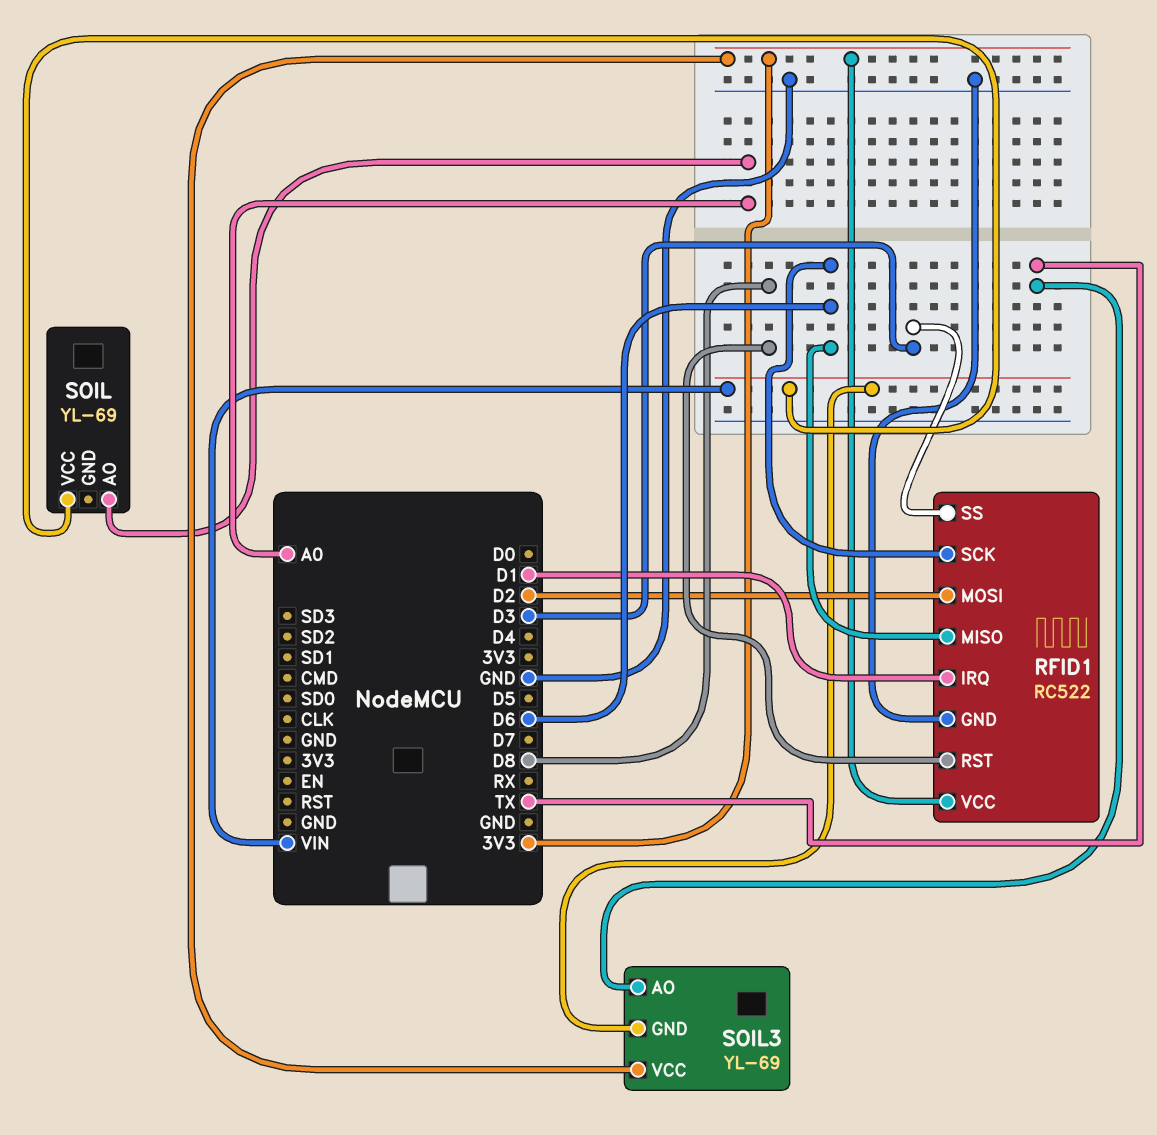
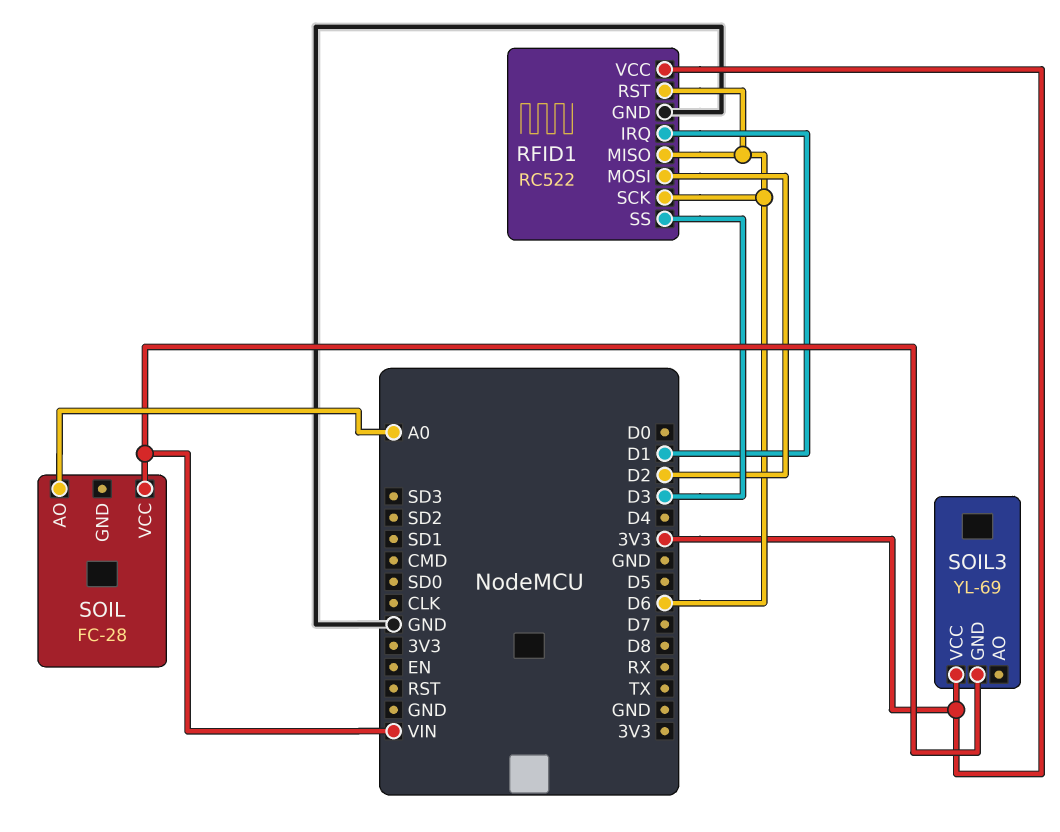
RFID1 pin RST: D8 -> D6
SOIL: YL-69 -> FC-28
SOIL3 pin AO: TX -> none

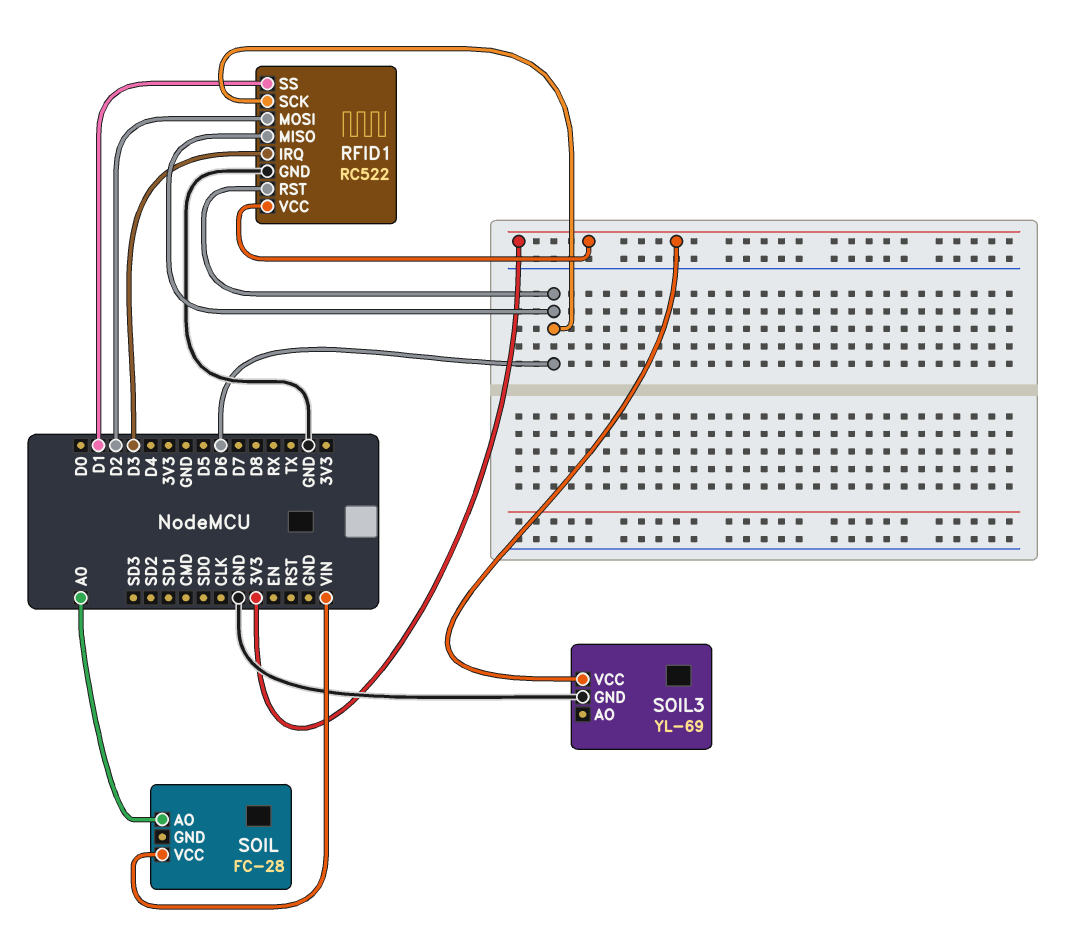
RFID1 pin IRQ: D1 -> D3
RFID1 pin SS: D3 -> D1
SOIL3 pin GND: VIN -> GND

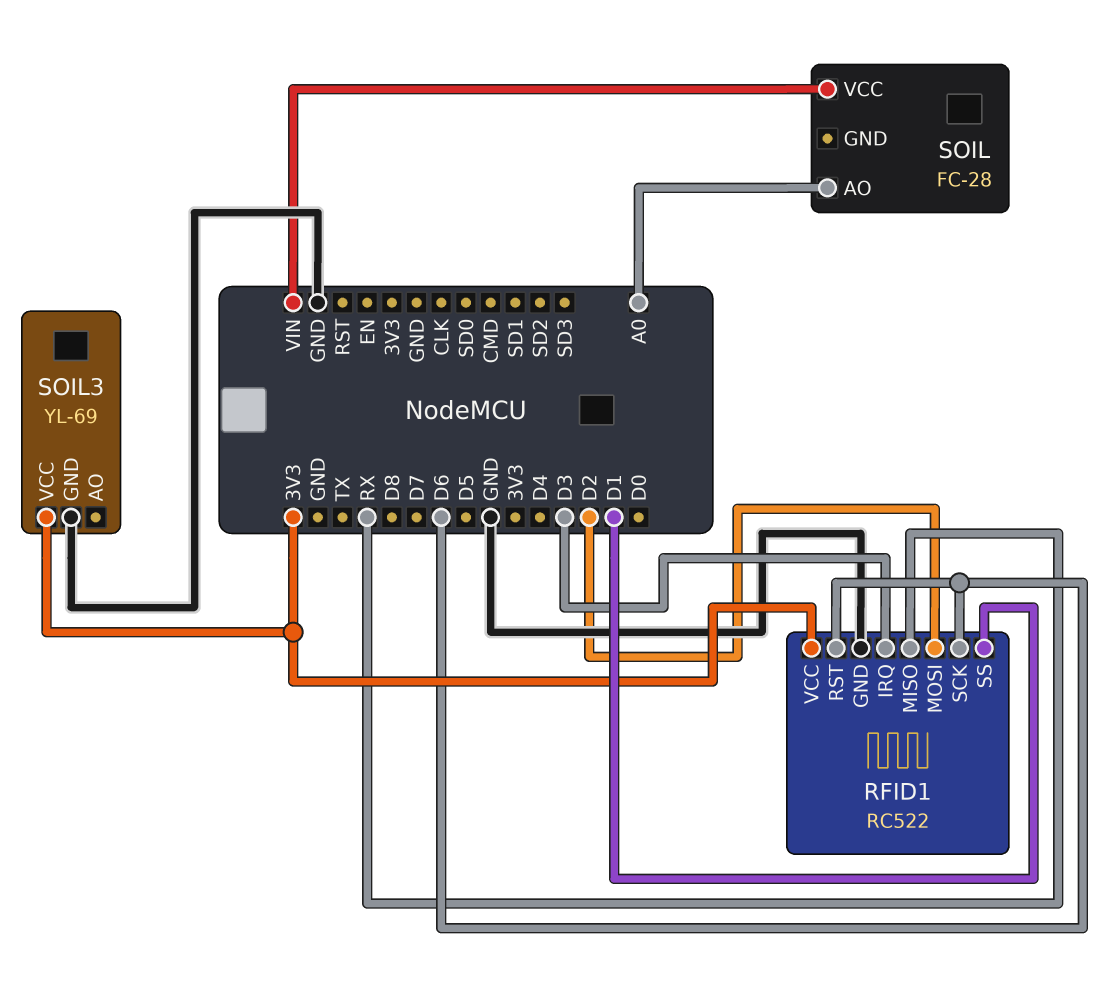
RFID1 pin MISO: D6 -> RX

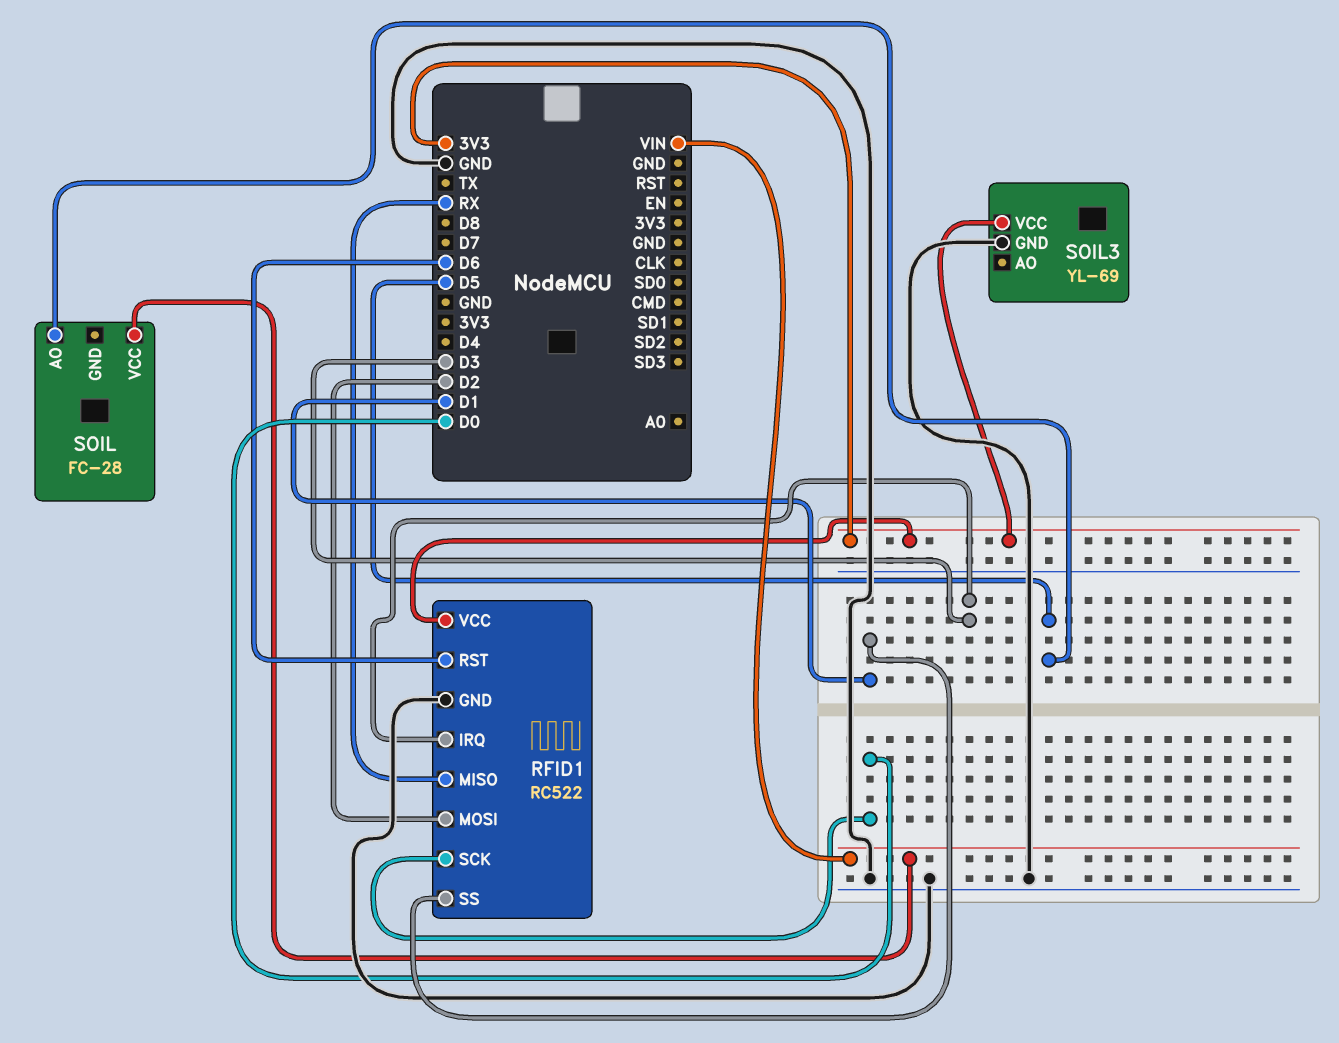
RFID1 pin SCK: D6 -> D0
SOIL pin AO: A0 -> D5

